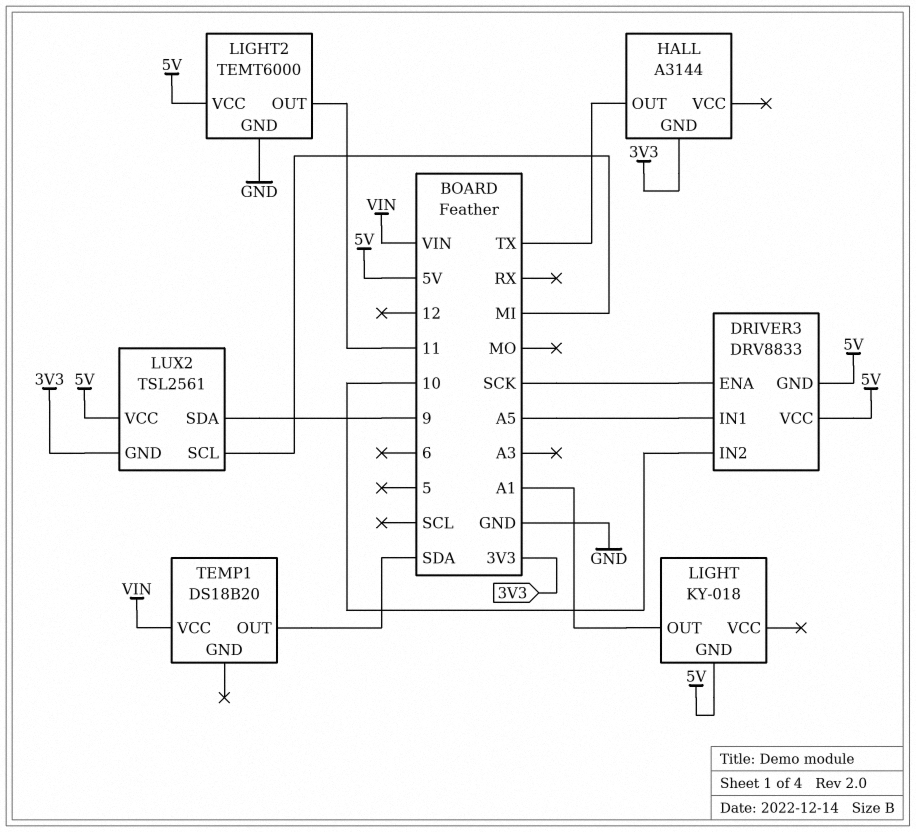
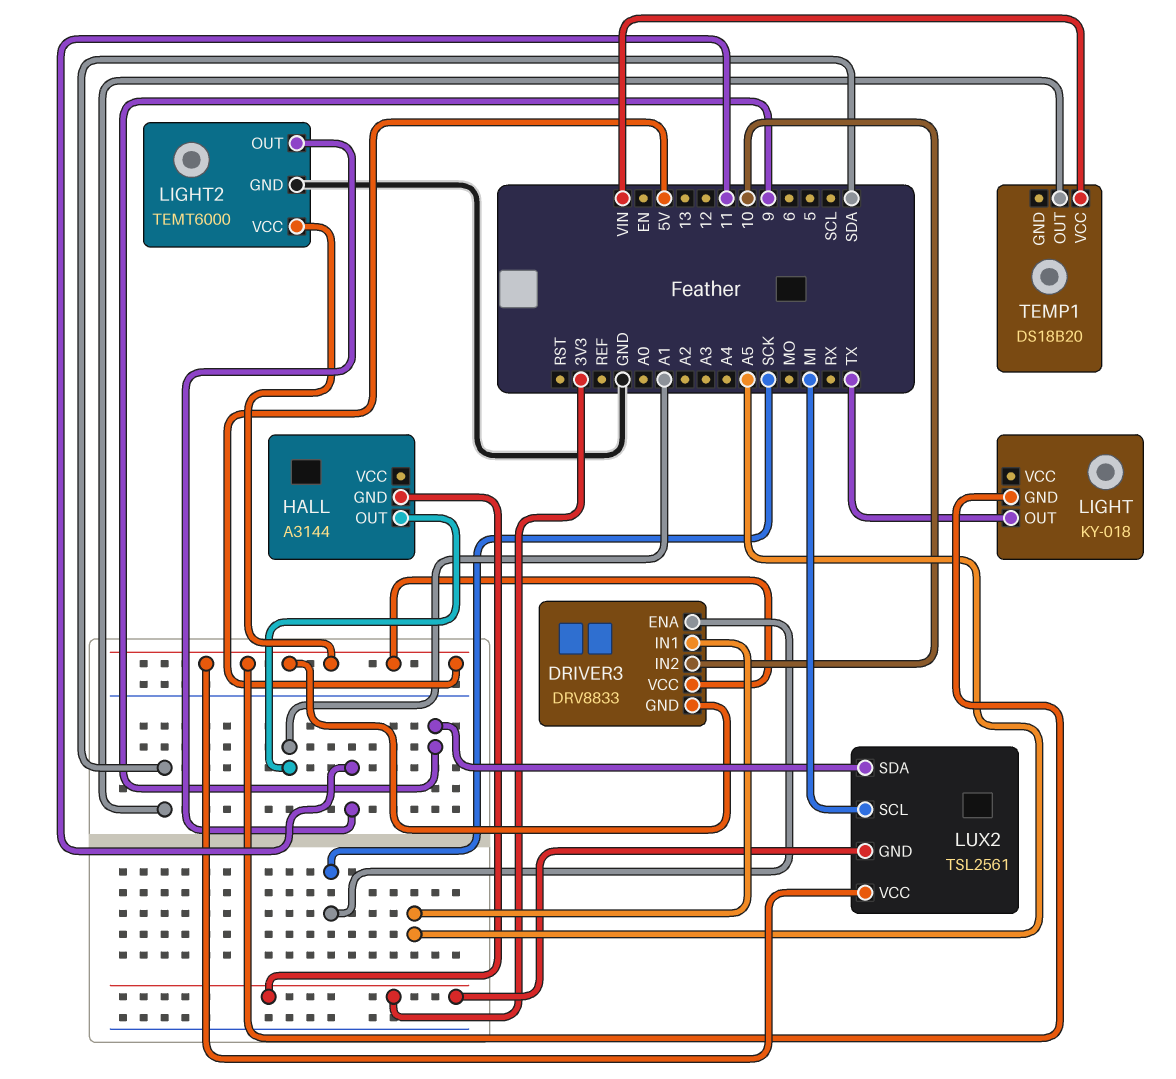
HALL pin OUT: TX -> A1
LIGHT pin OUT: A1 -> TX

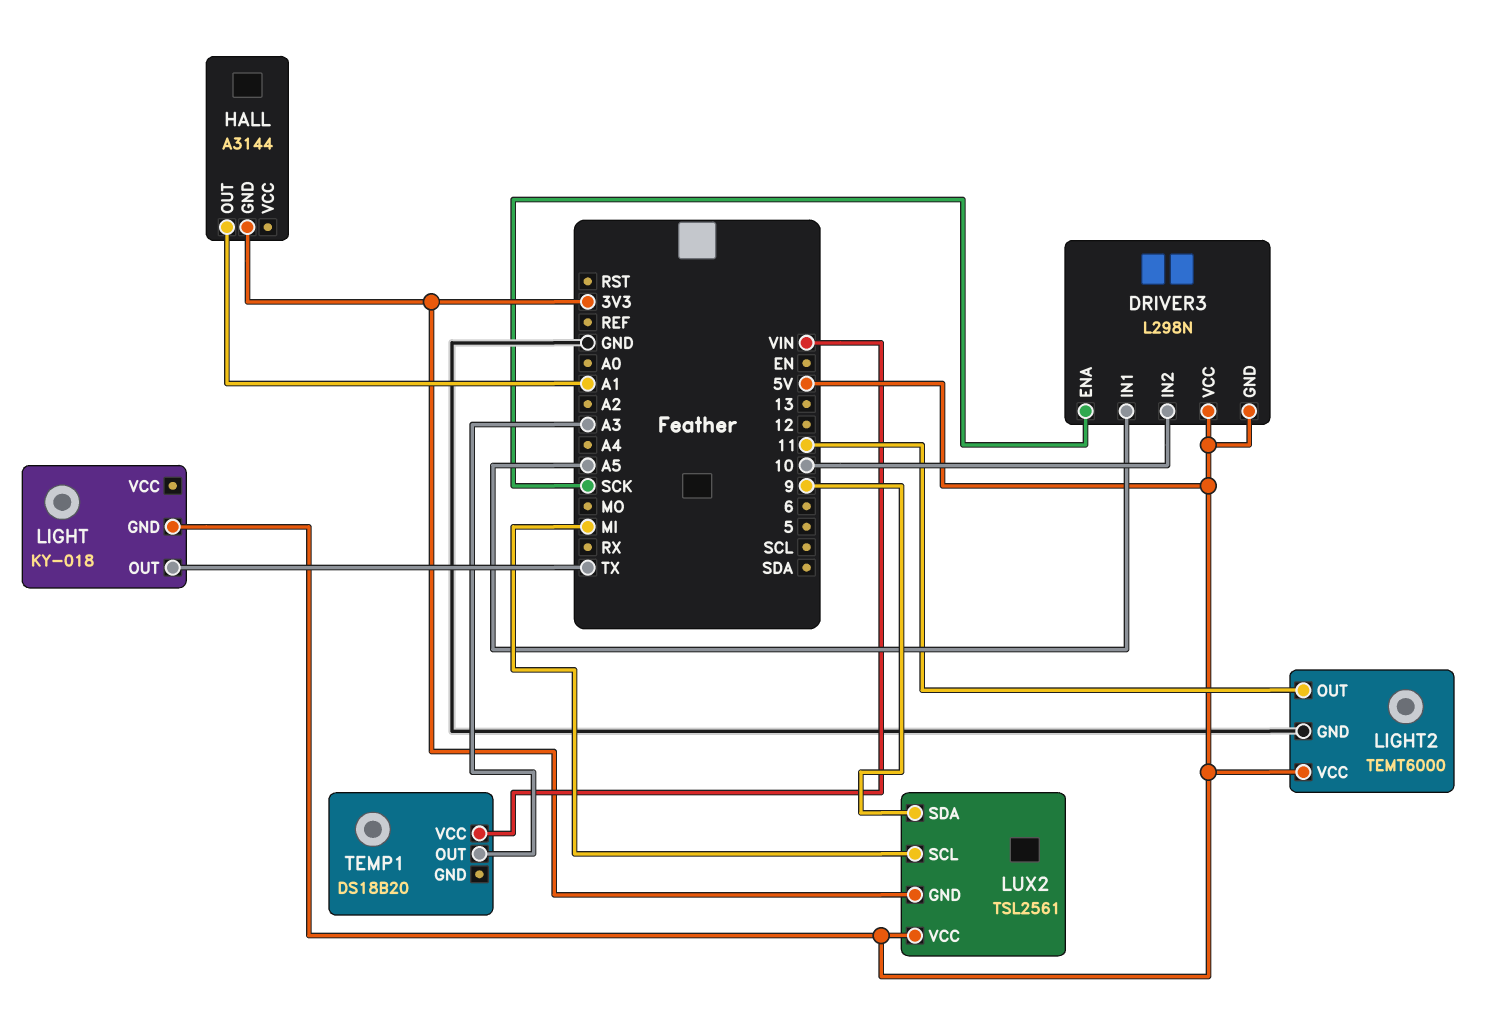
DRIVER3: DRV8833 -> L298N
TEMP1 pin OUT: SDA -> A3

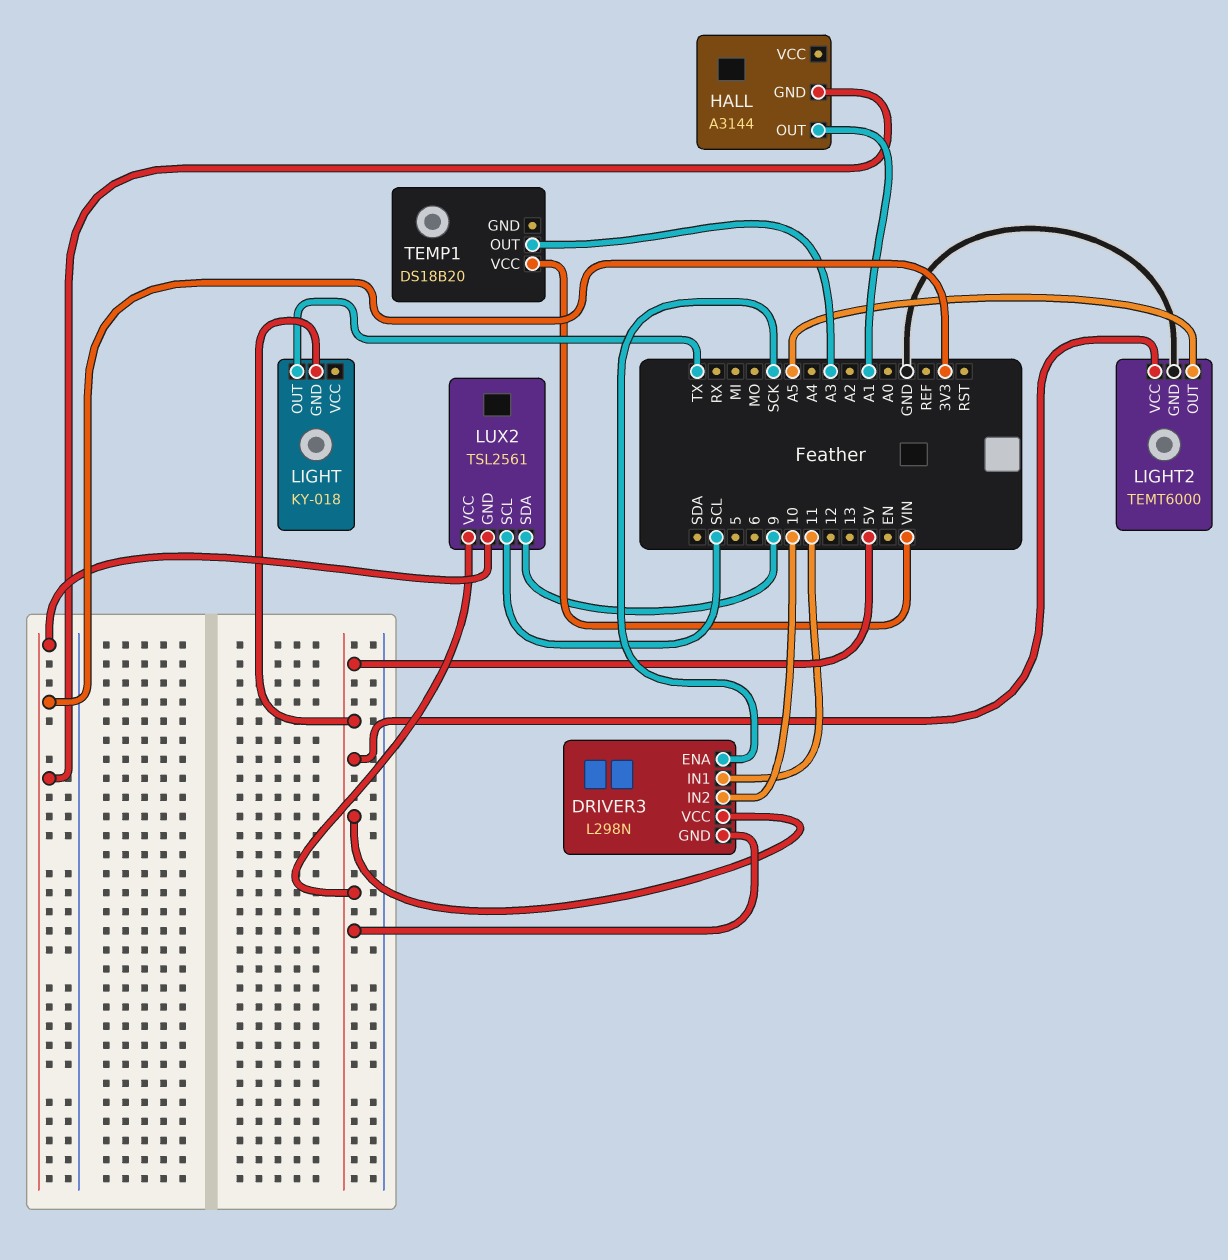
DRIVER3 pin IN1: A5 -> 11
LIGHT2 pin OUT: 11 -> A5
LUX2 pin SCL: MI -> SCL

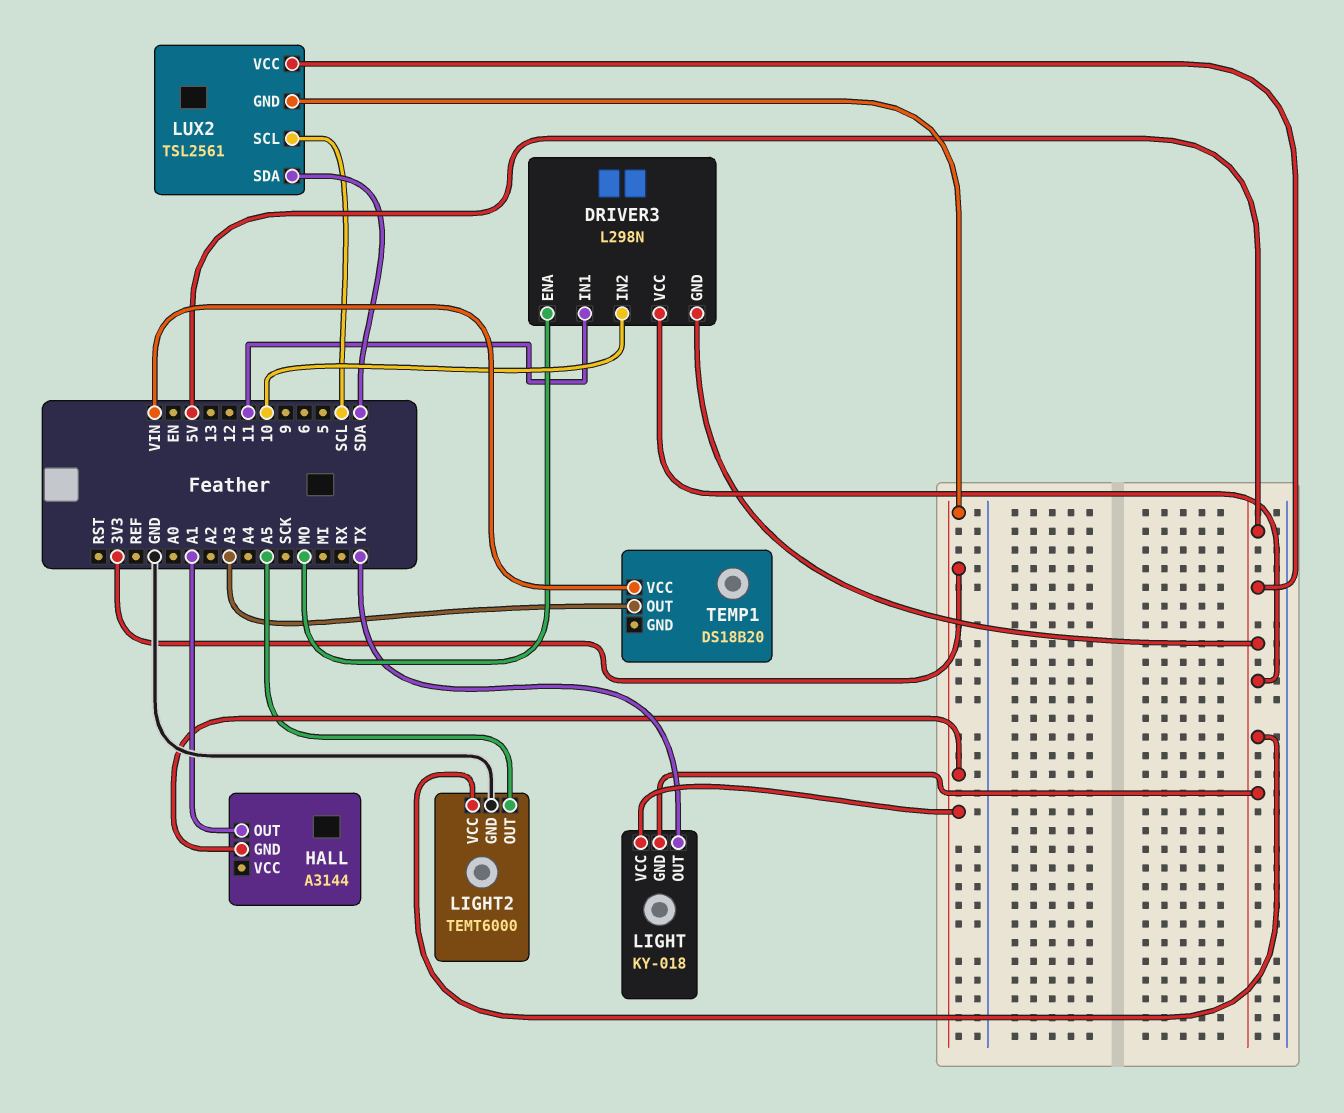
DRIVER3 pin ENA: SCK -> MO
LIGHT pin VCC: none -> 3V3
LUX2 pin SDA: 9 -> SDA

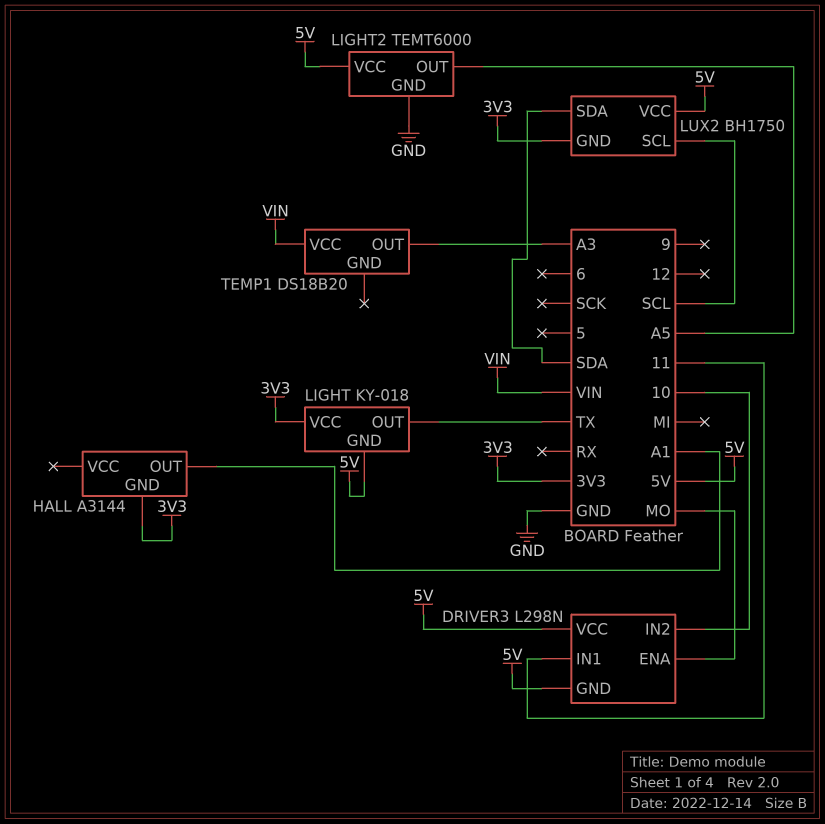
LUX2: TSL2561 -> BH1750

